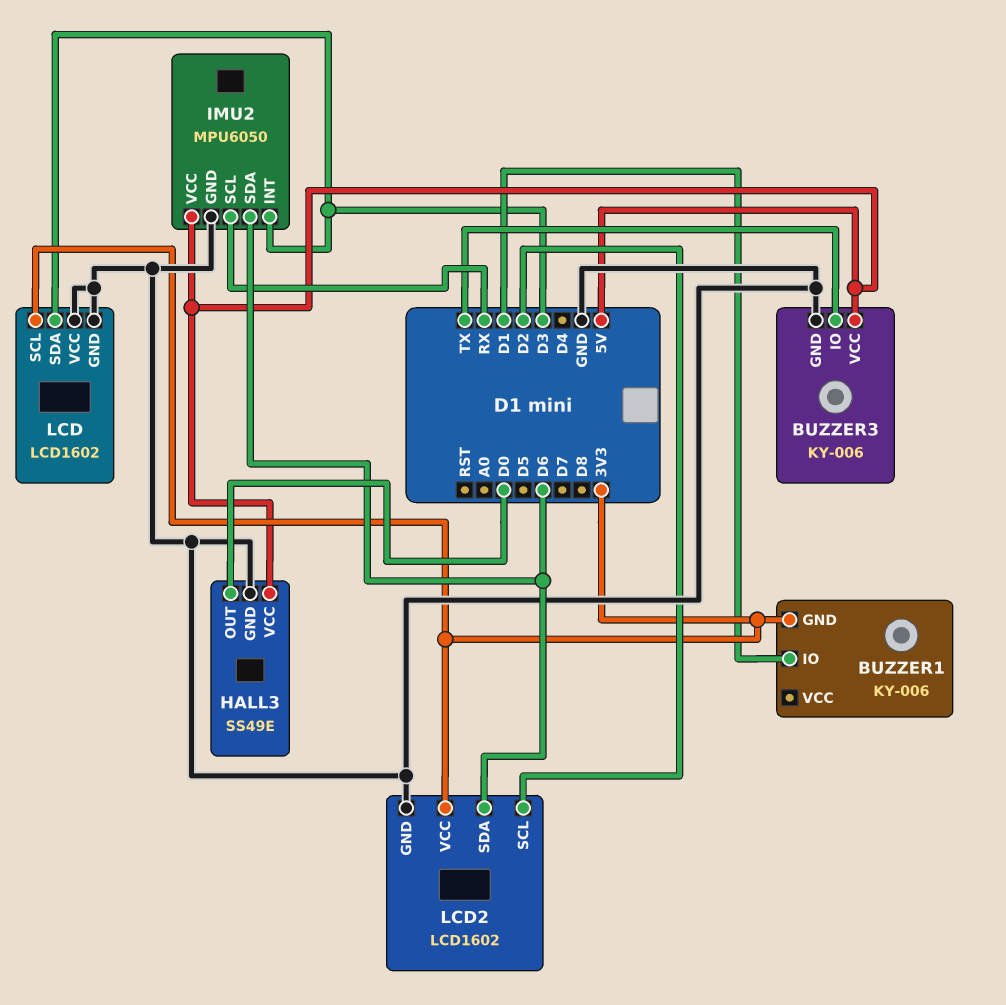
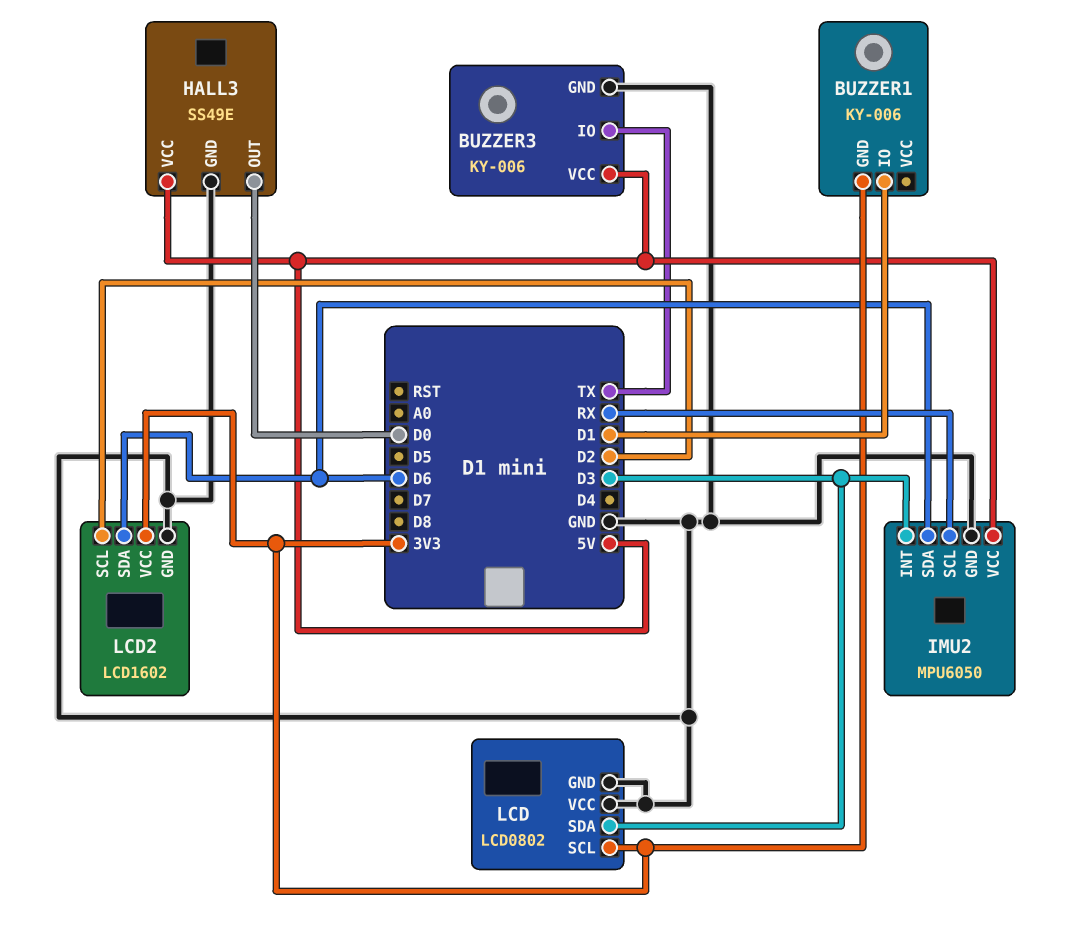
LCD: LCD1602 -> LCD0802

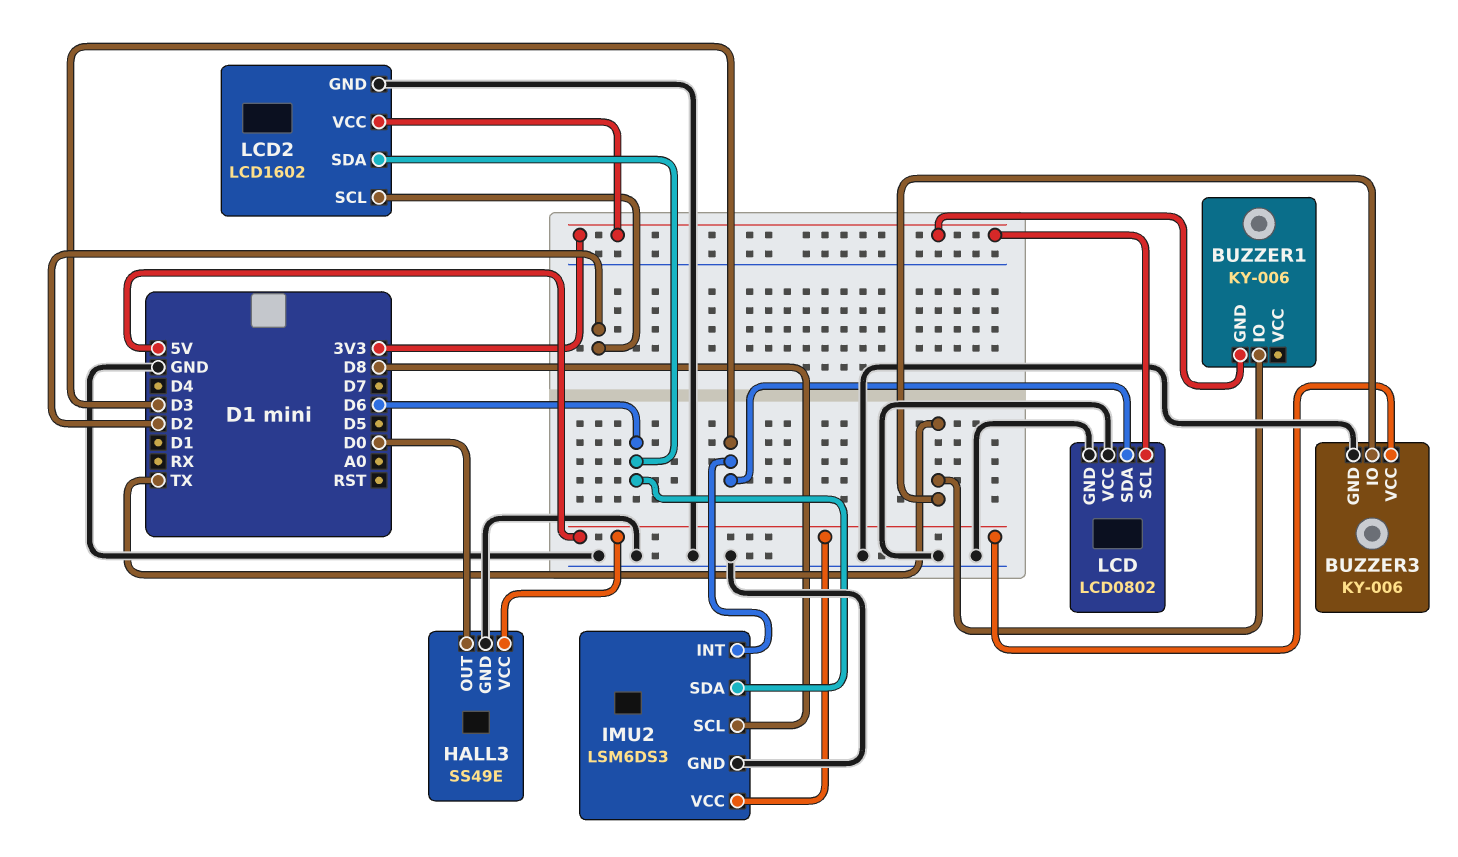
BUZZER1 pin IO: D1 -> TX
IMU2: MPU6050 -> LSM6DS3
IMU2 pin SCL: RX -> D8

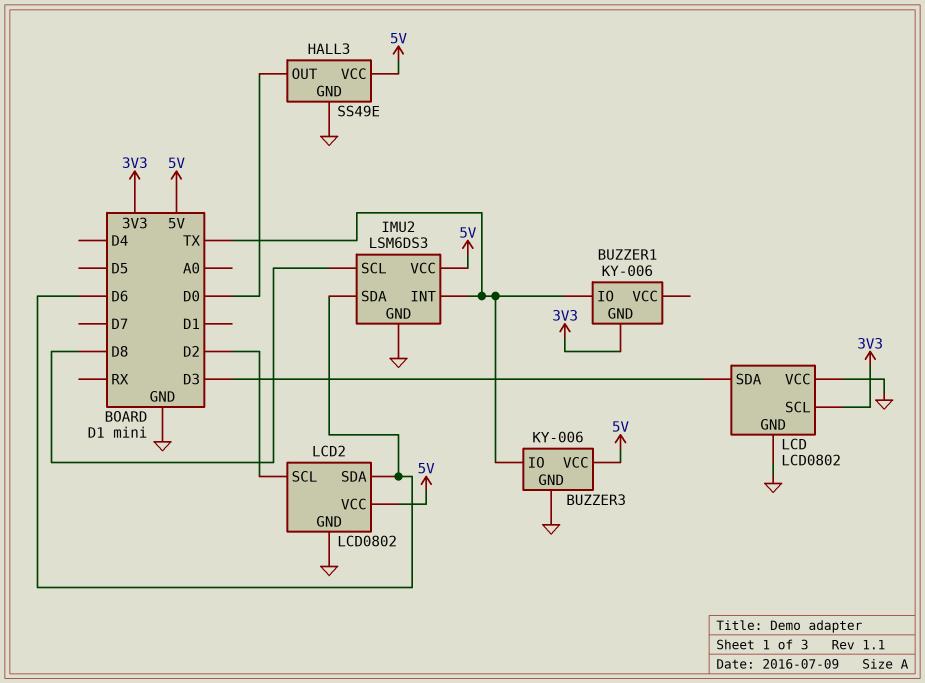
IMU2 pin INT: D3 -> TX
LCD2: LCD1602 -> LCD0802
LCD2 pin VCC: 3V3 -> 5V

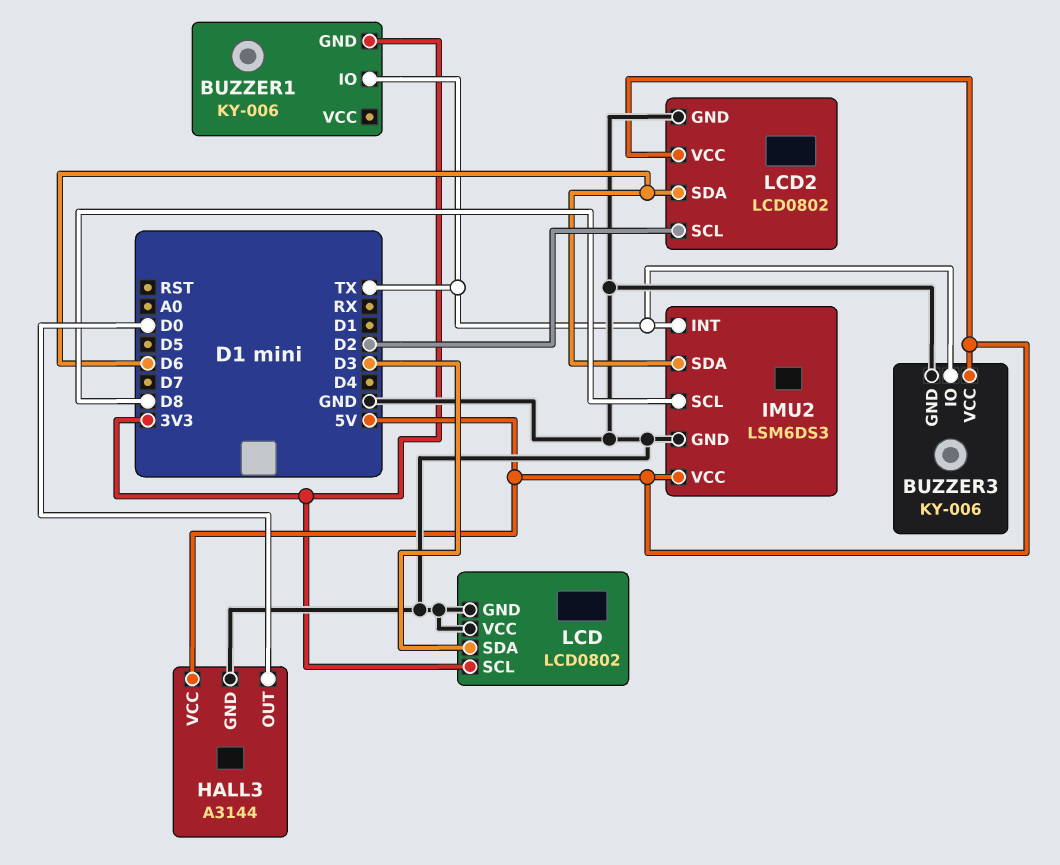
HALL3: SS49E -> A3144

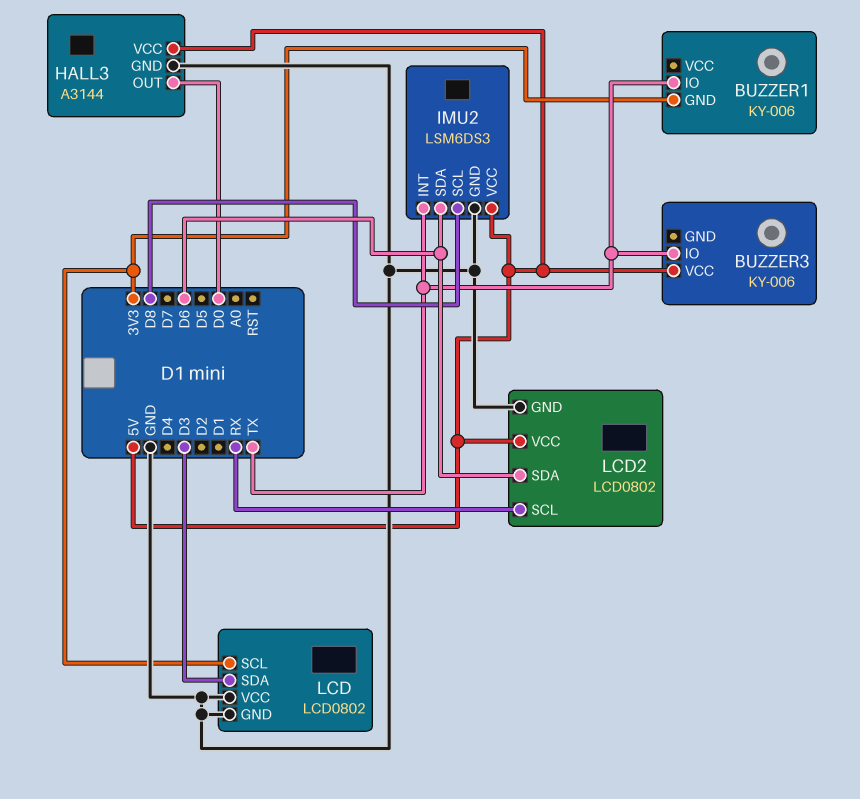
BUZZER3 pin GND: GND -> none
LCD2 pin SCL: D2 -> RX

